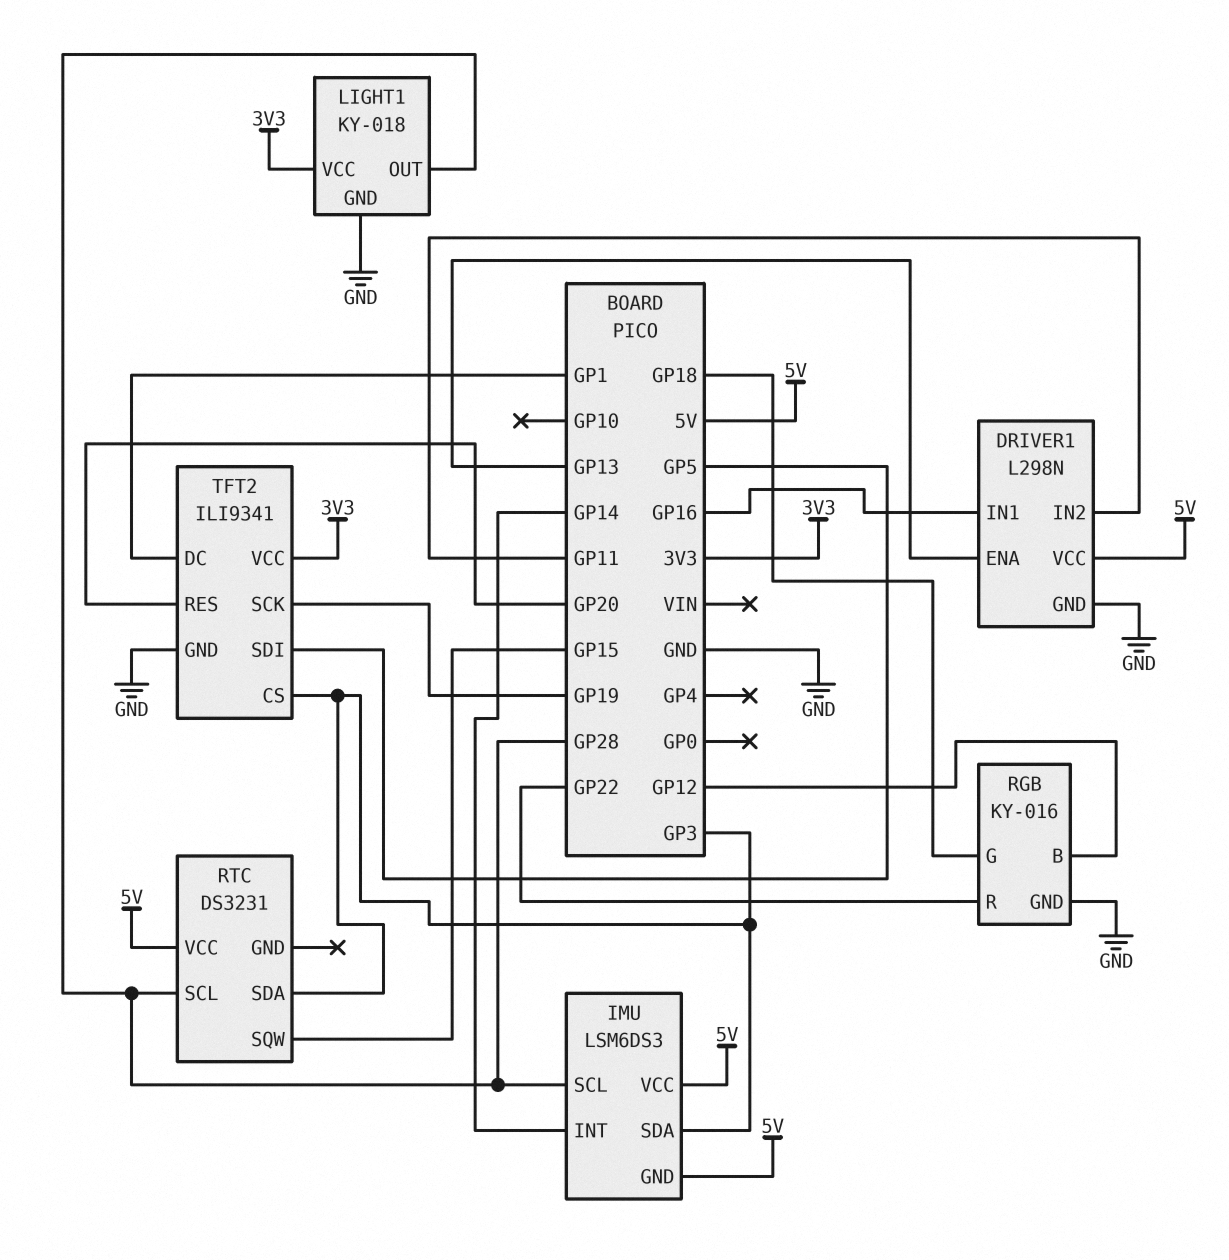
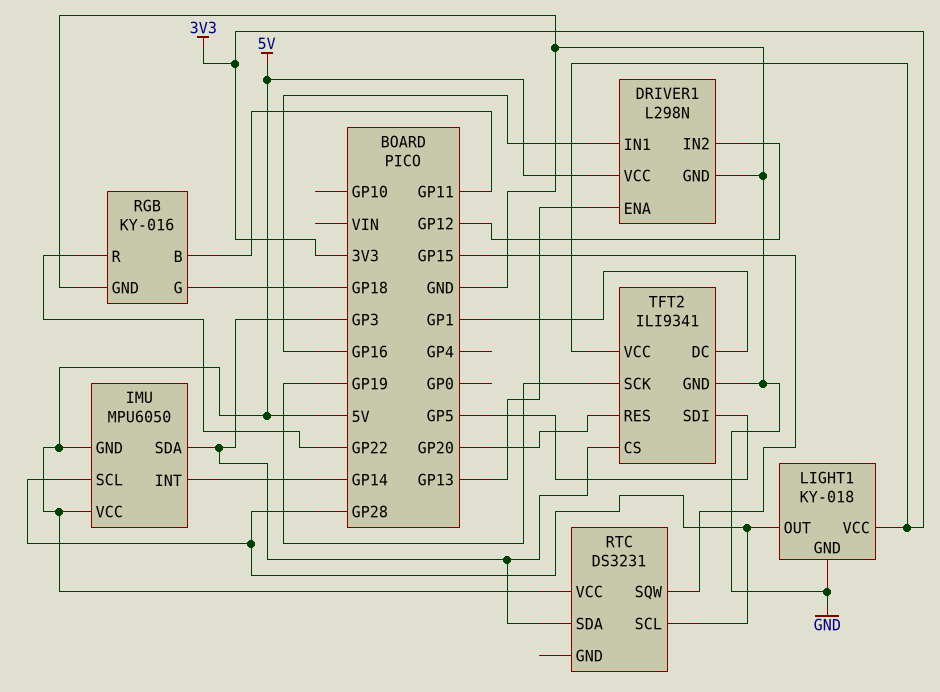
DRIVER1 pin IN2: GP11 -> GP12
IMU: LSM6DS3 -> MPU6050
RGB pin B: GP12 -> GP11

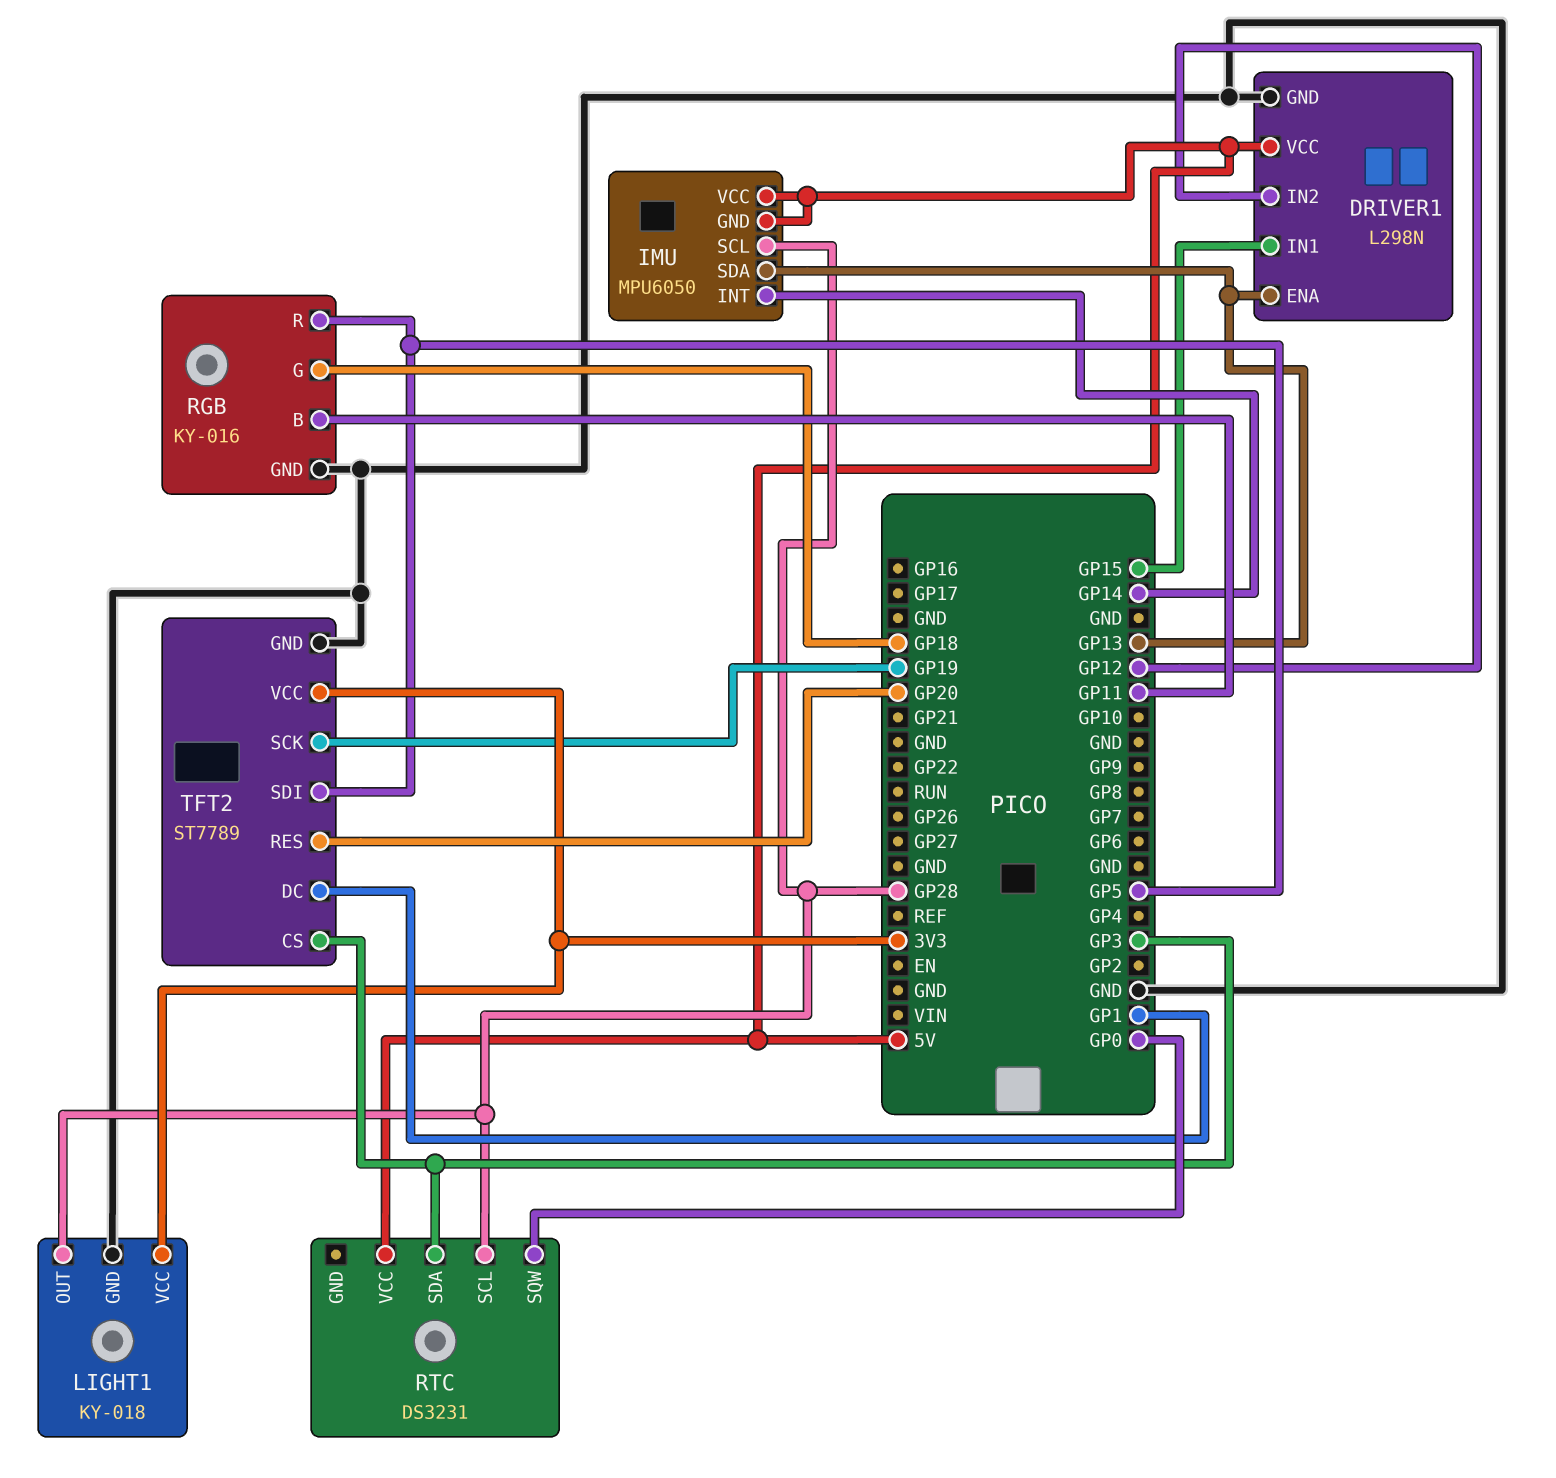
DRIVER1 pin IN1: GP16 -> GP15
IMU pin SDA: GP3 -> GP13
RGB pin R: GP22 -> GP5
RTC pin SQW: GP15 -> GP0
TFT2: ILI9341 -> ST7789

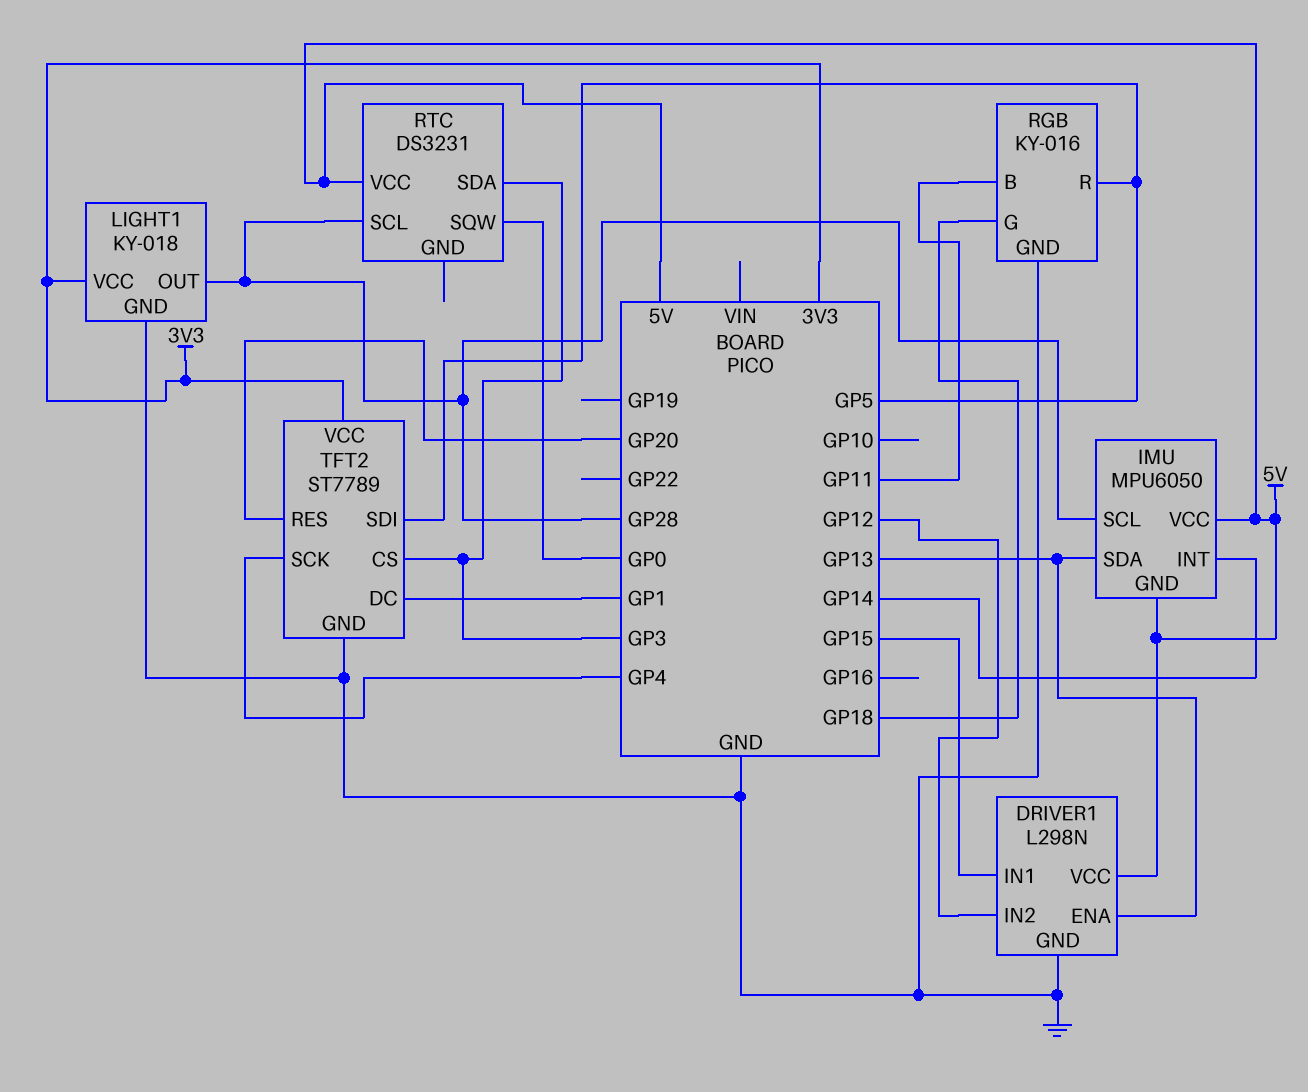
TFT2 pin SCK: GP19 -> GP4

